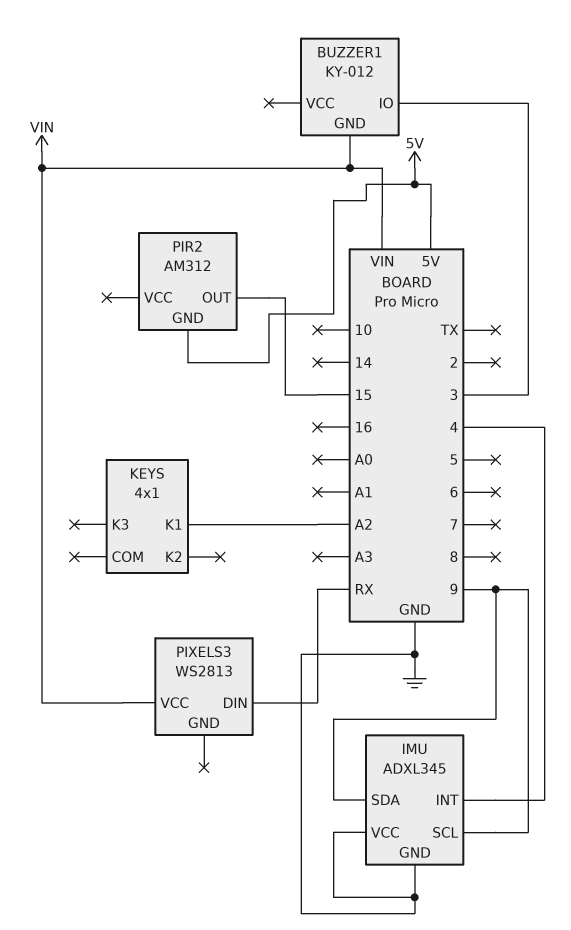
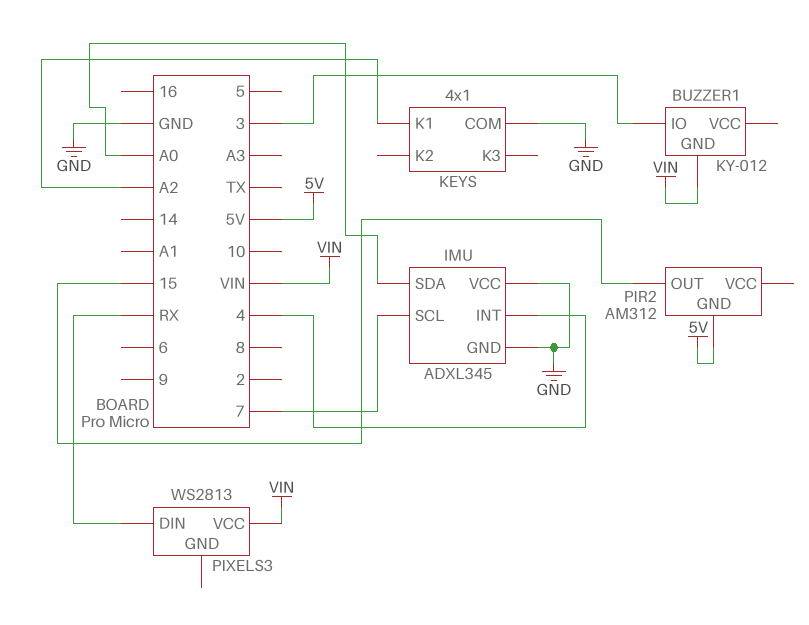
IMU pin SCL: 9 -> 7
IMU pin SDA: 9 -> A0
KEYS pin COM: none -> GND

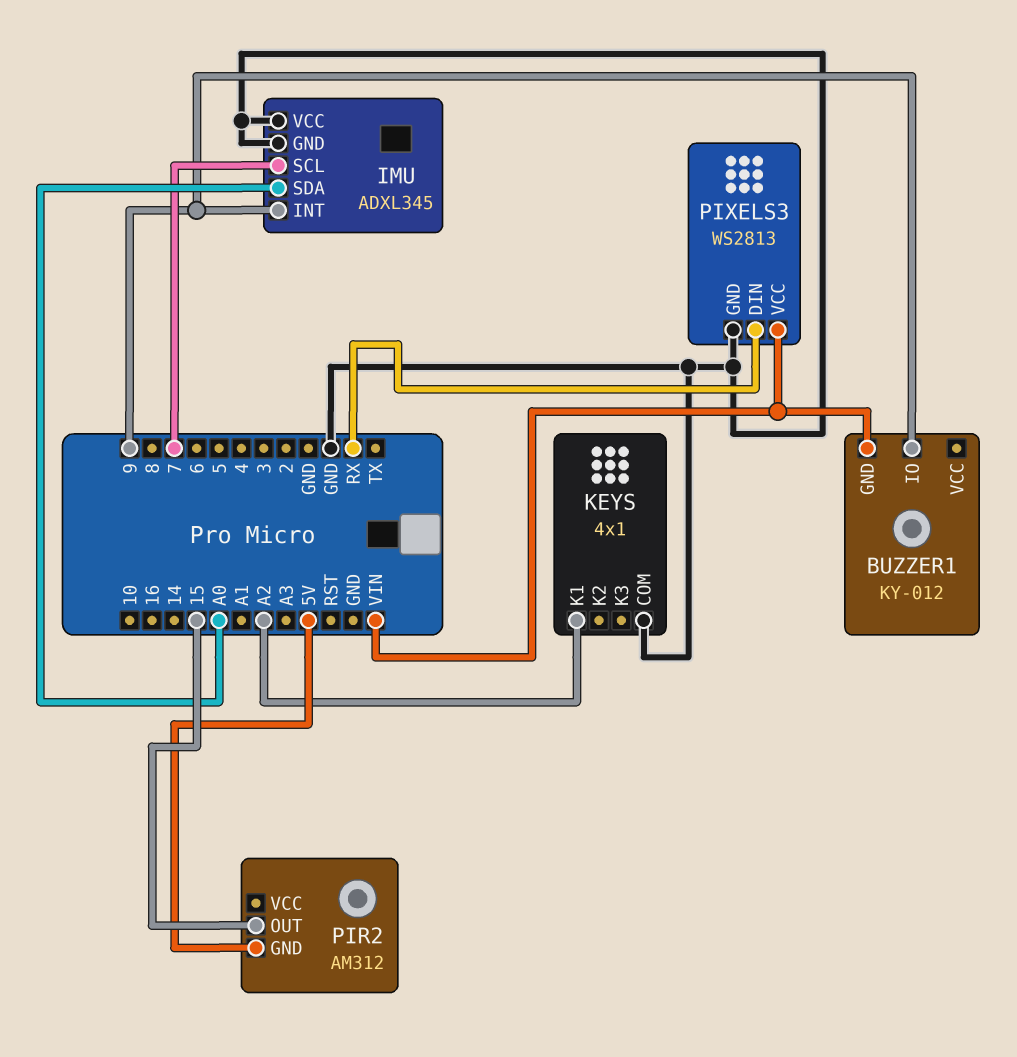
BUZZER1 pin IO: 3 -> 9
IMU pin INT: 4 -> 9
PIXELS3 pin GND: none -> GND

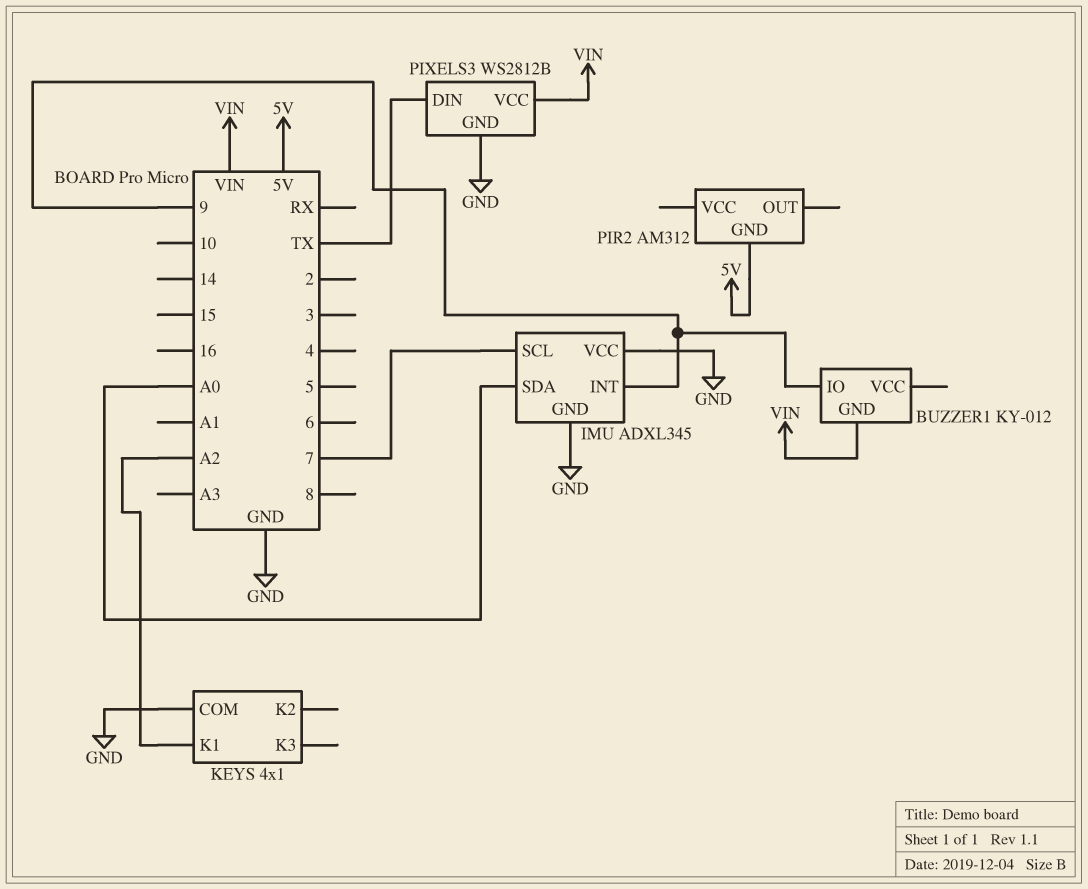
PIR2 pin OUT: 15 -> none
PIXELS3: WS2813 -> WS2812B
PIXELS3 pin DIN: RX -> TX

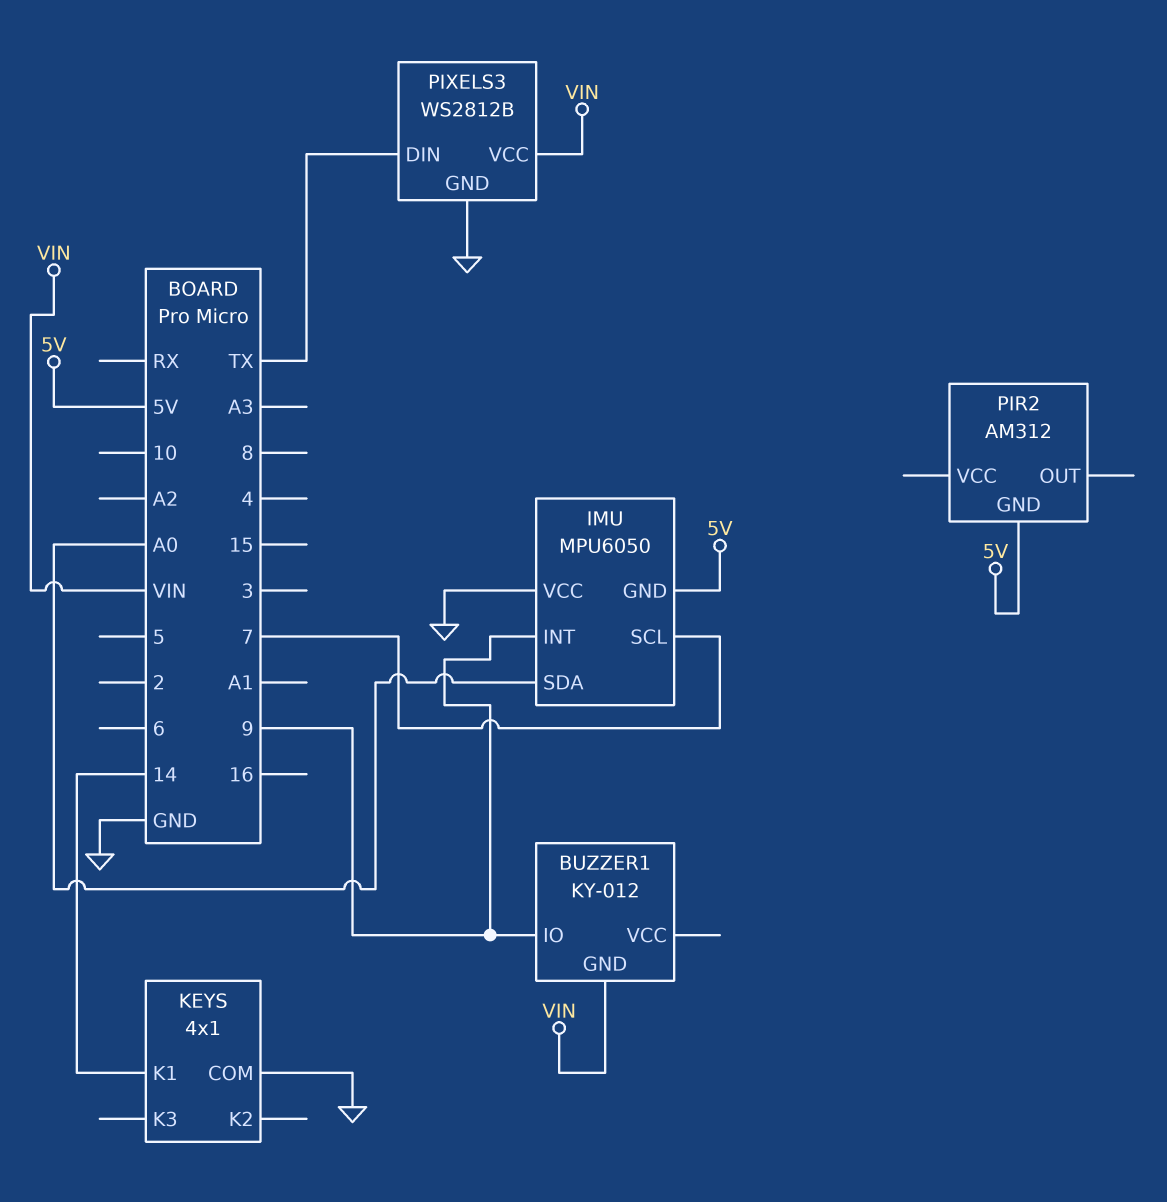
IMU: ADXL345 -> MPU6050
IMU pin GND: GND -> 5V
KEYS pin K1: A2 -> 14

